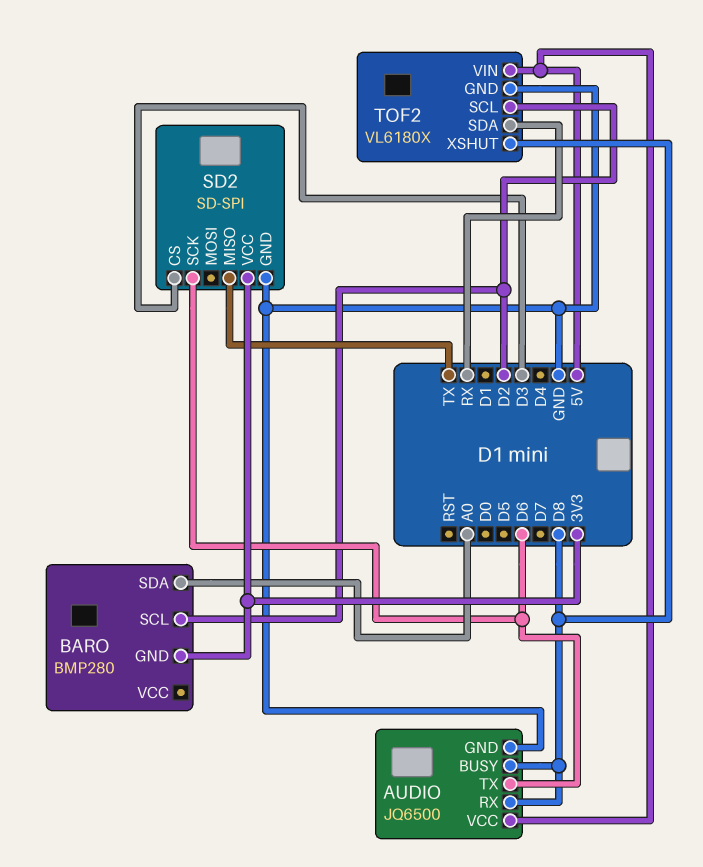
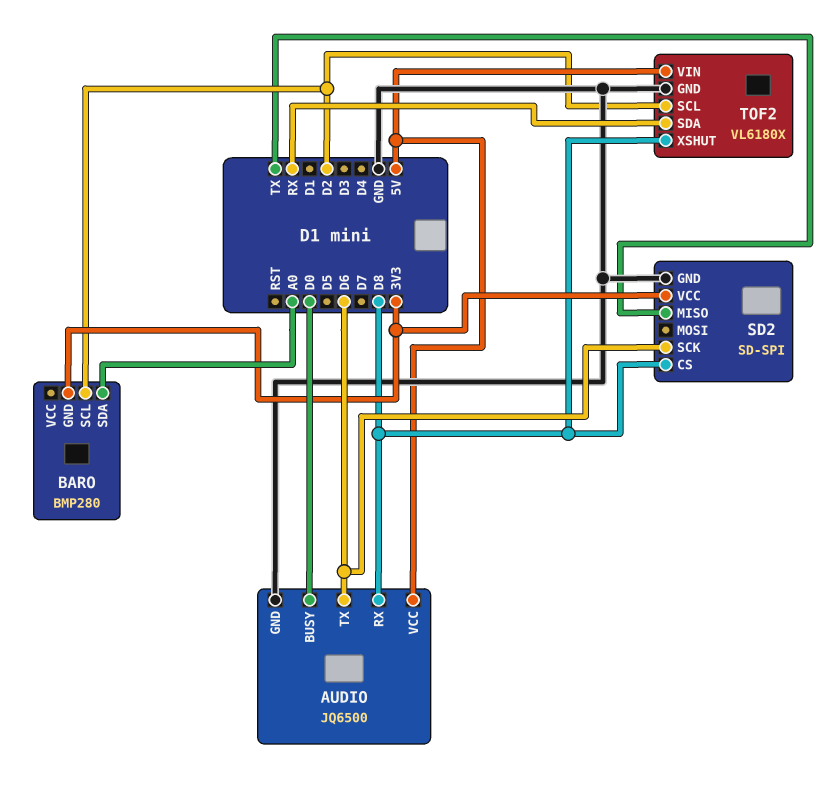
AUDIO pin BUSY: D8 -> D0
SD2 pin CS: D3 -> D8

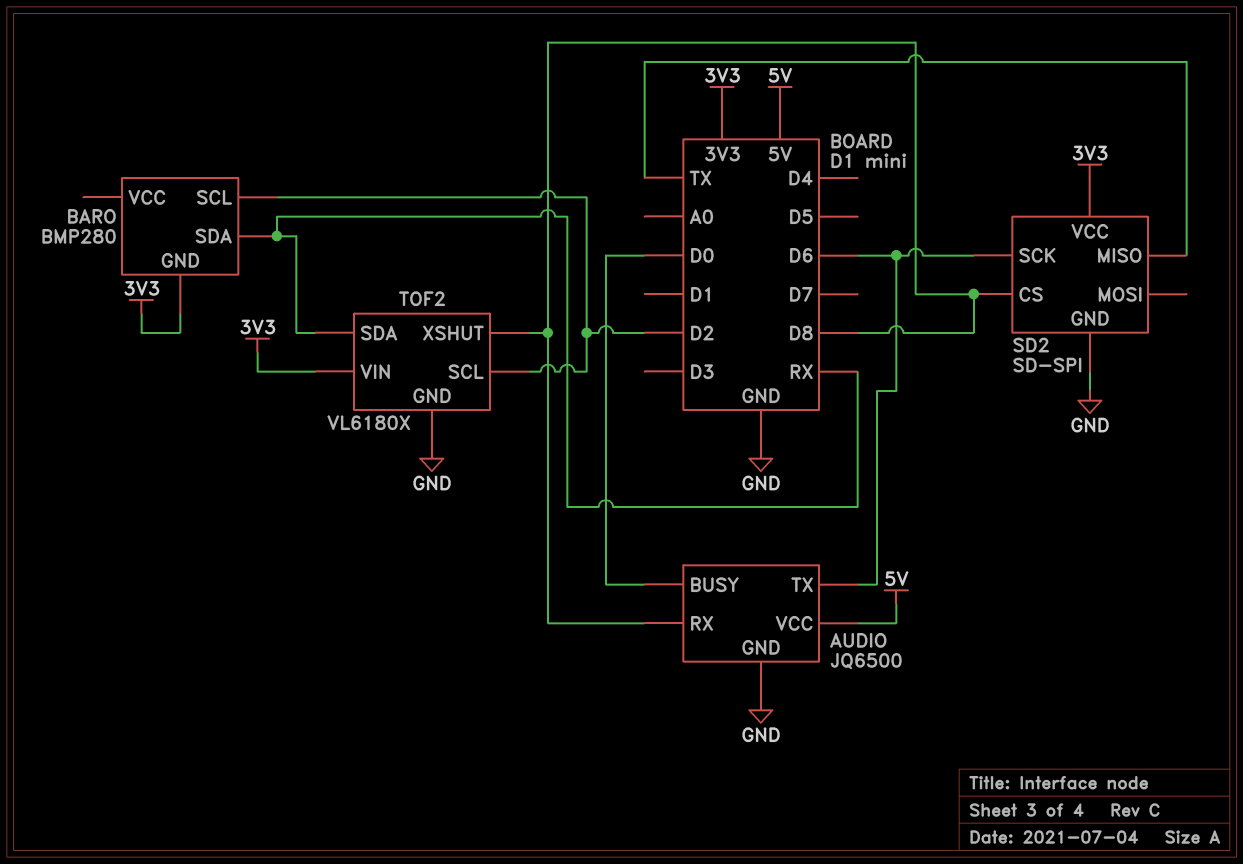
BARO pin SDA: A0 -> RX
TOF2 pin VIN: 5V -> 3V3

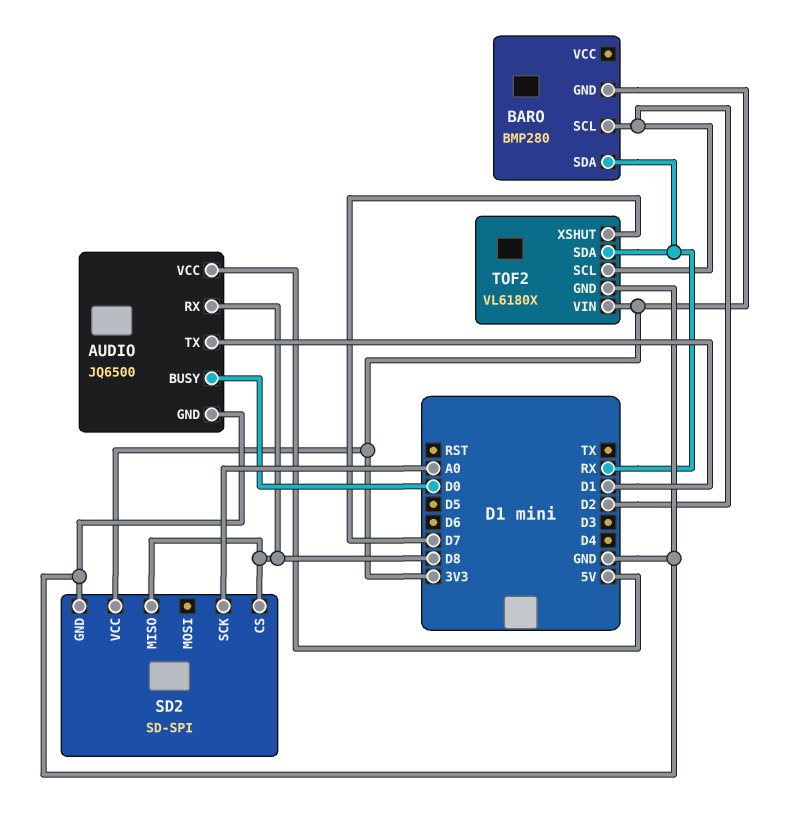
AUDIO pin TX: D6 -> D1
SD2 pin MISO: TX -> D8
SD2 pin SCK: D6 -> A0
TOF2 pin XSHUT: D8 -> D7

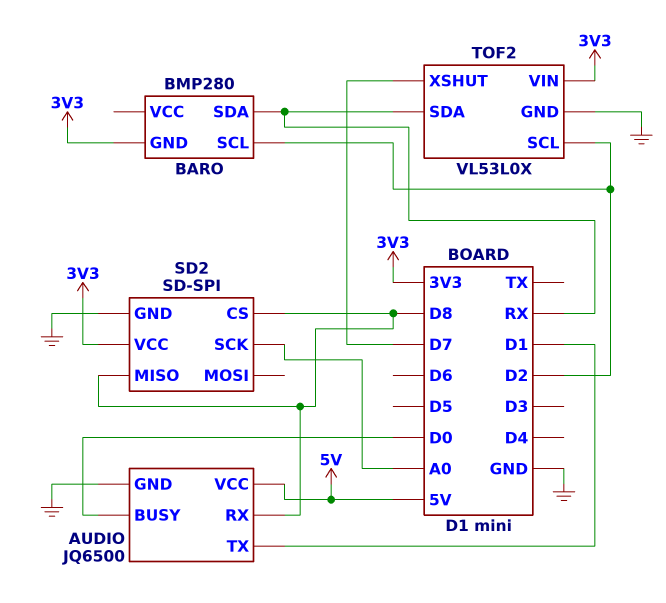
TOF2: VL6180X -> VL53L0X

